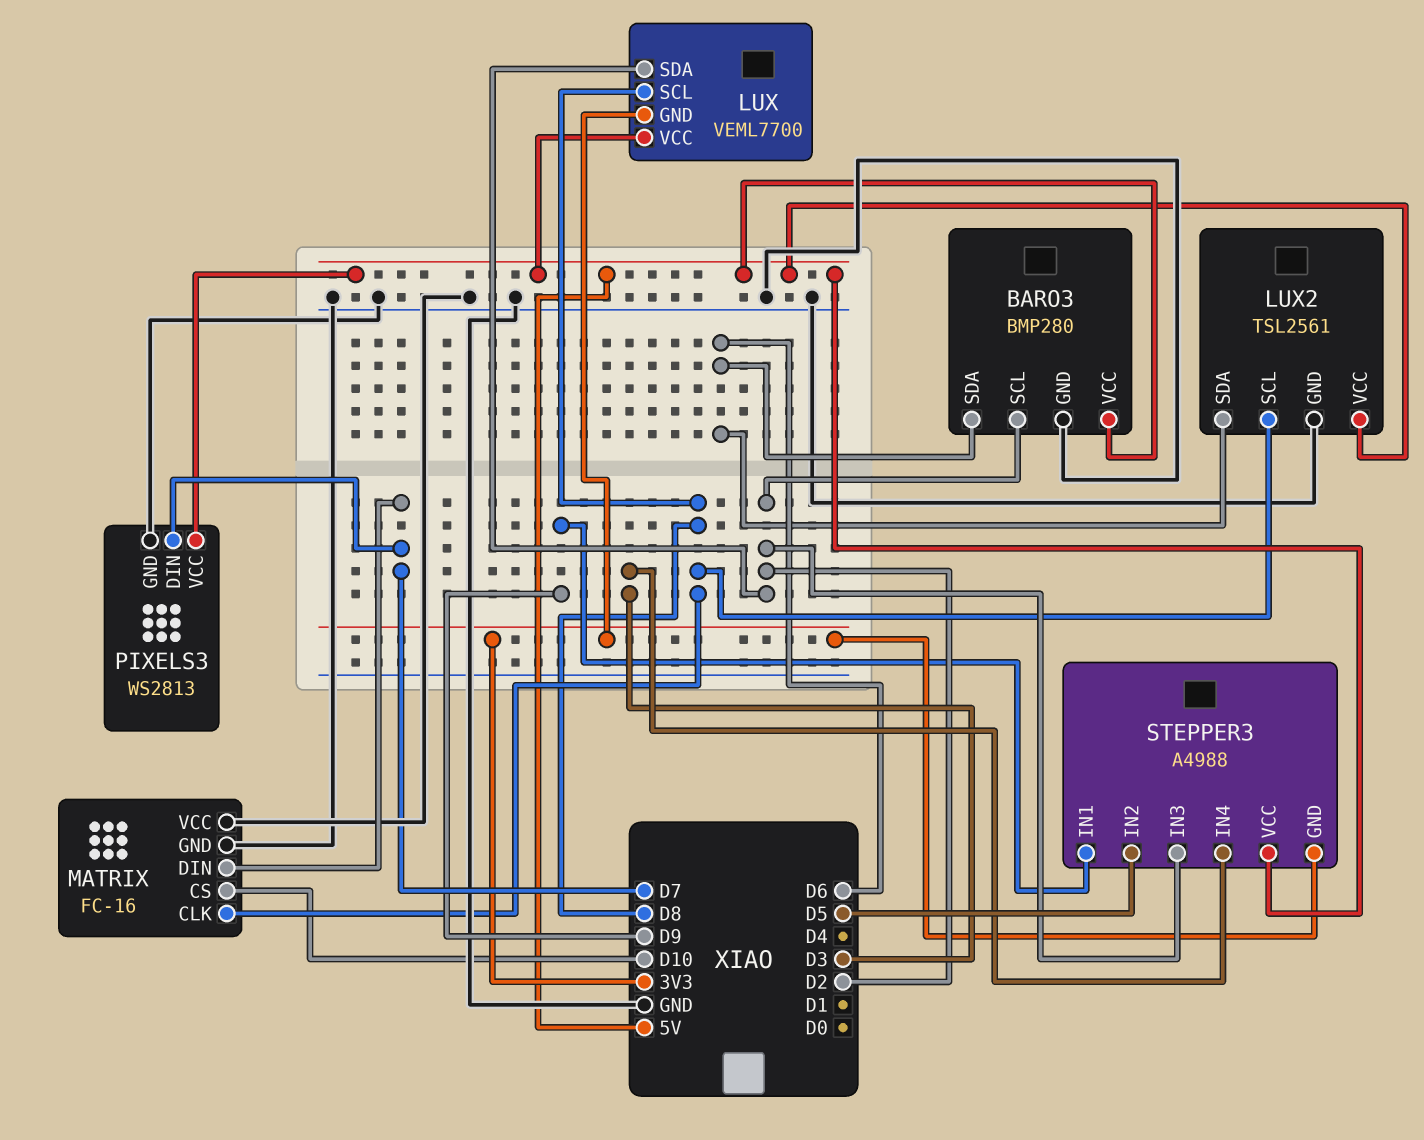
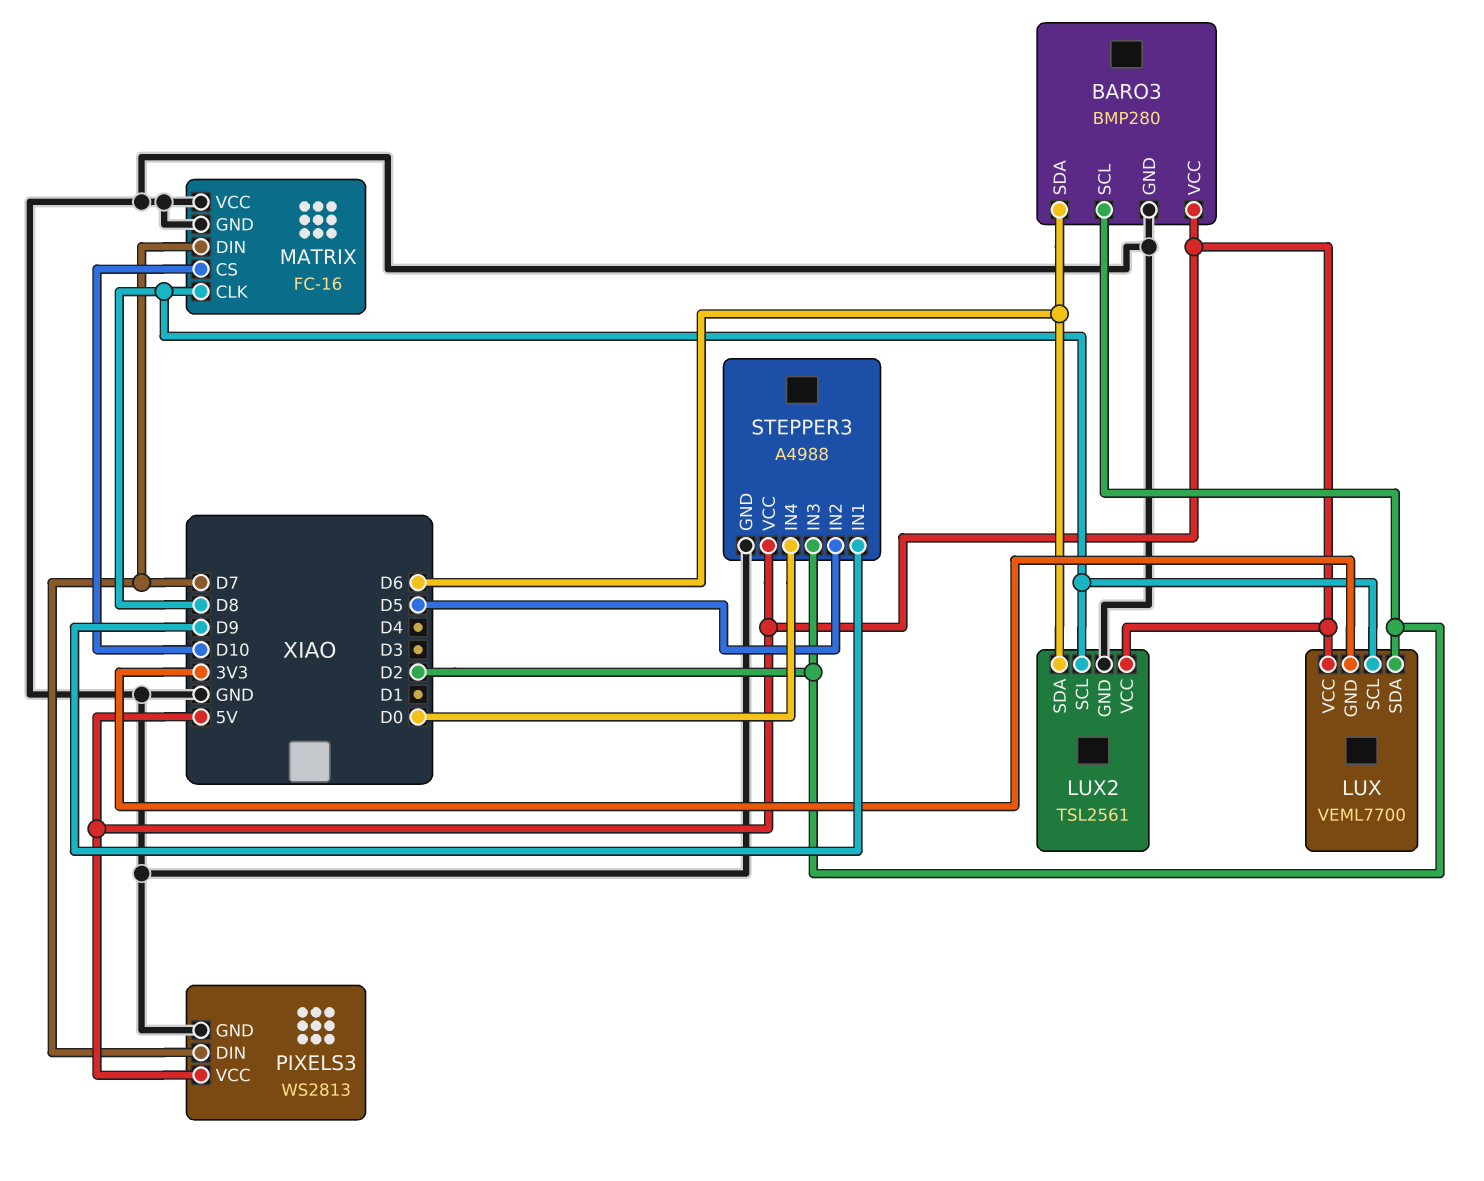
STEPPER3 pin GND: 3V3 -> GND
STEPPER3 pin IN4: D3 -> D0

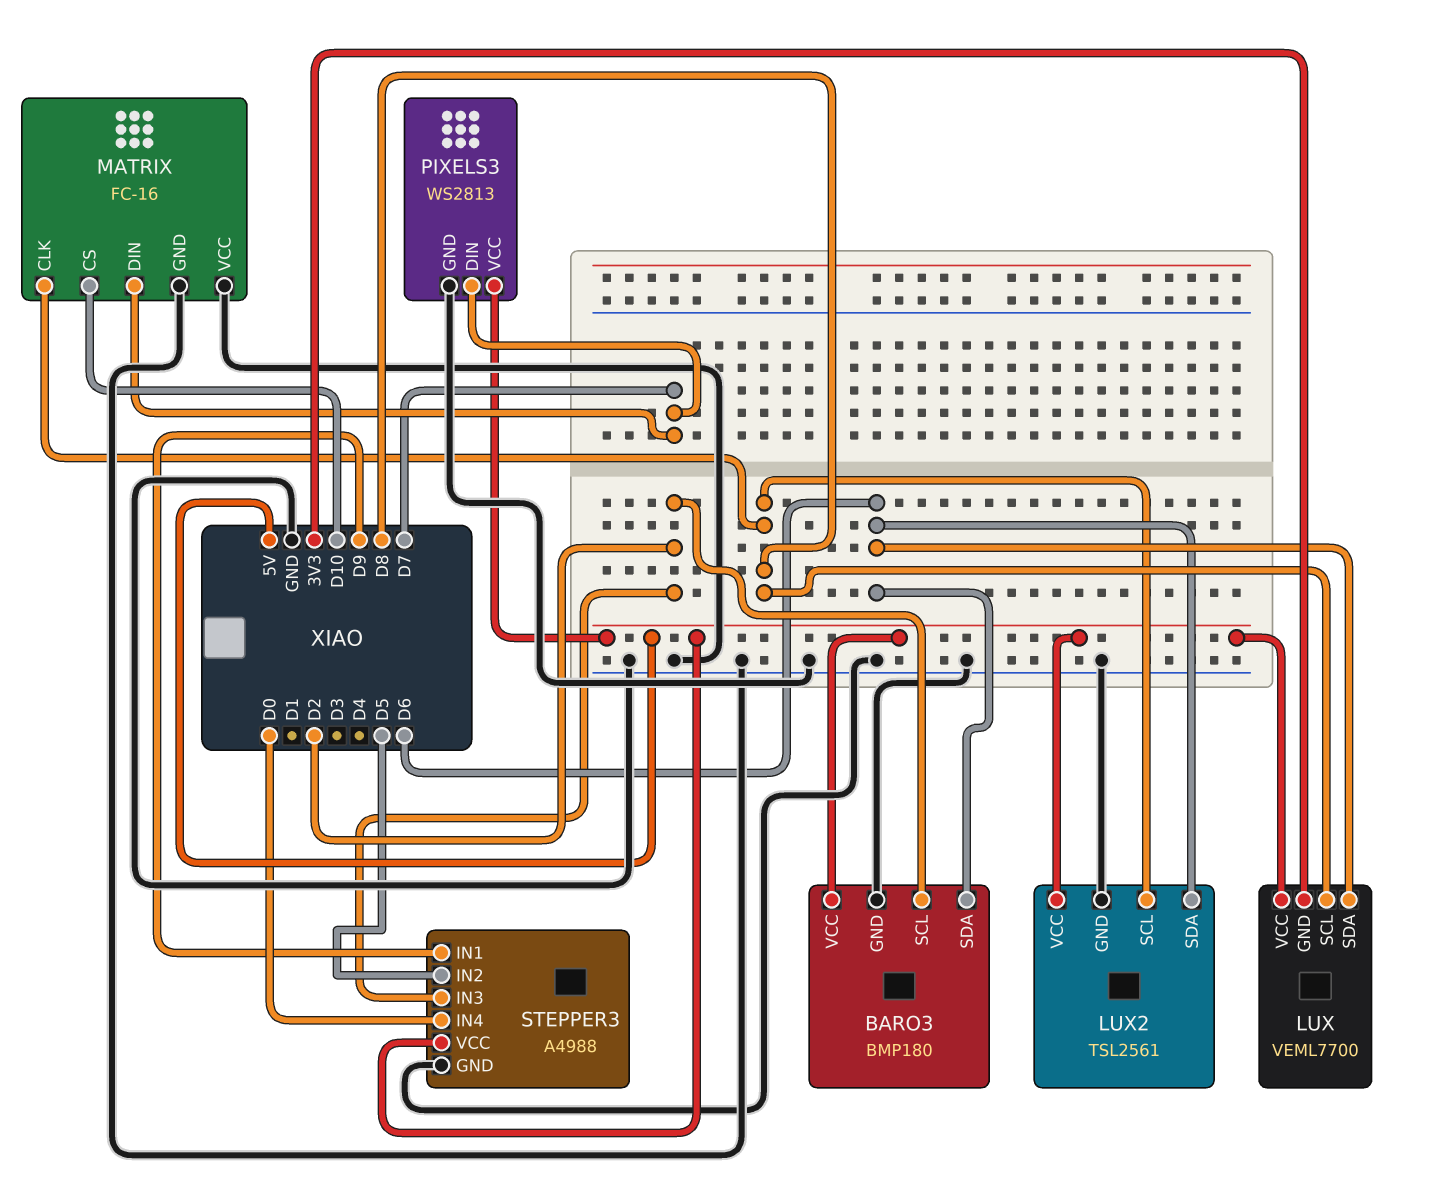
BARO3: BMP280 -> BMP180
LUX pin SDA: D2 -> D6

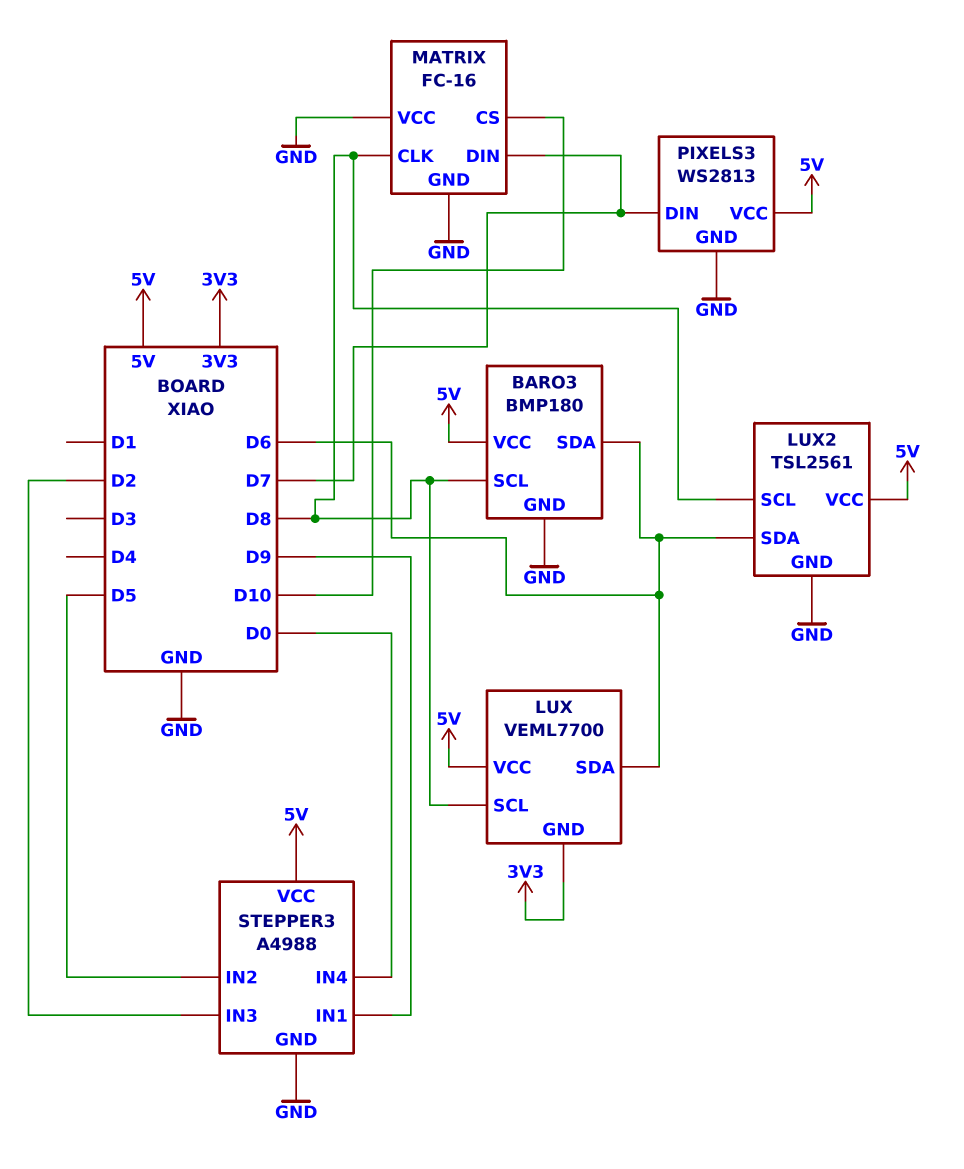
BARO3 pin SCL: D2 -> D8

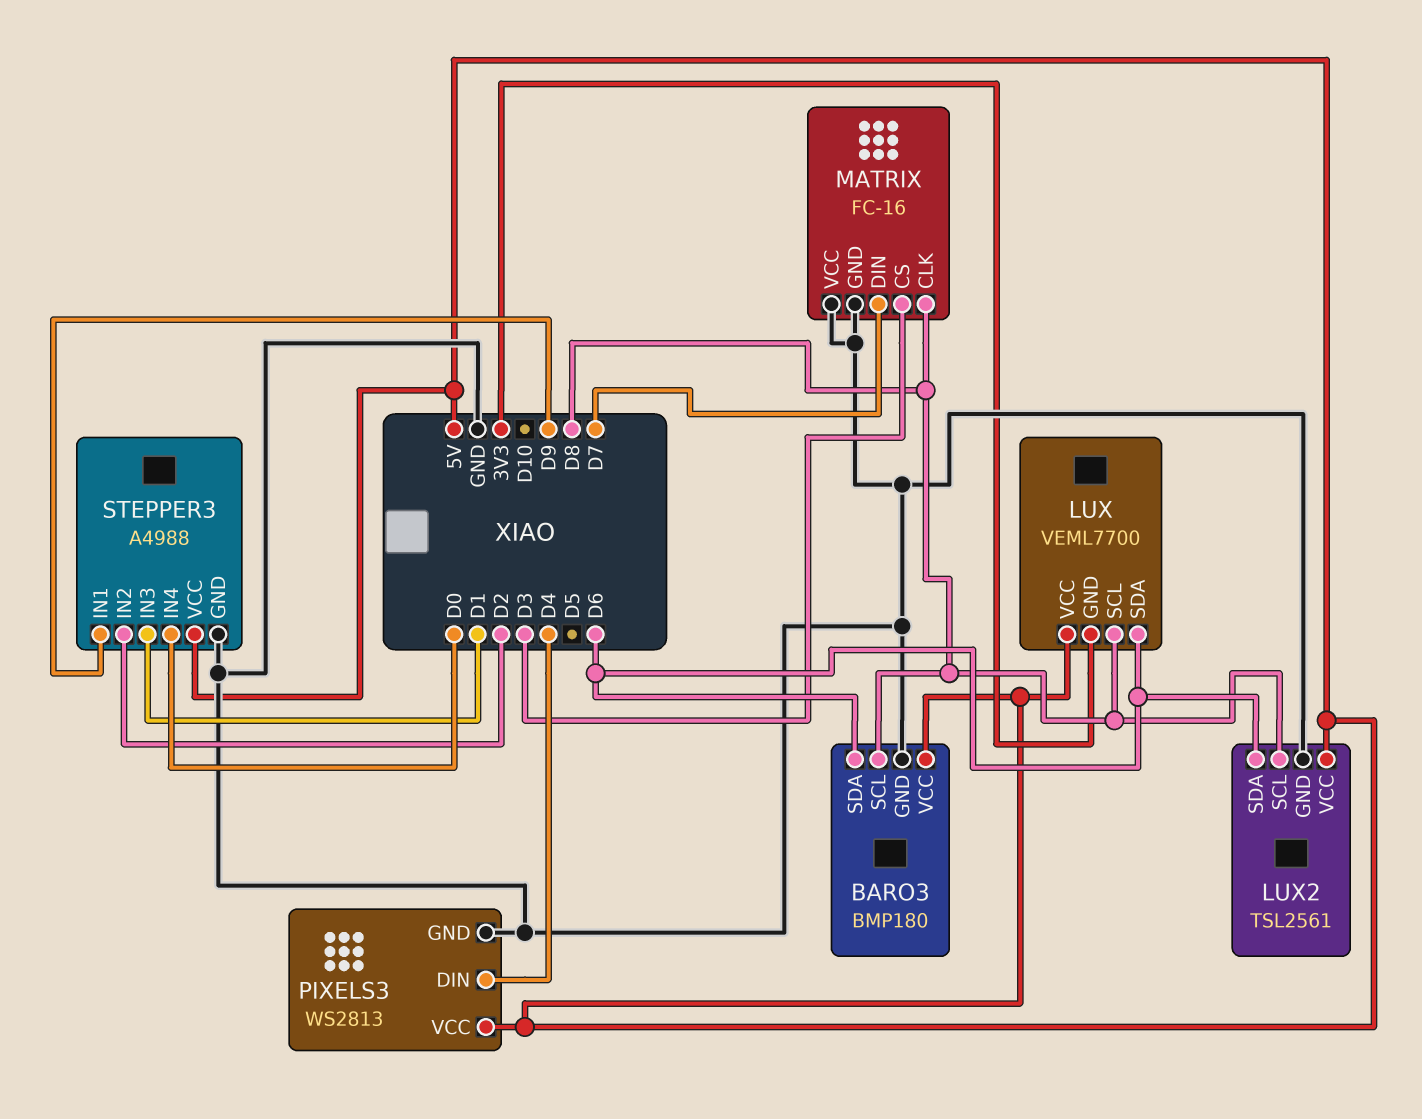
MATRIX pin CS: D10 -> D3
PIXELS3 pin DIN: D7 -> D4
STEPPER3 pin IN2: D5 -> D2
STEPPER3 pin IN3: D2 -> D1

